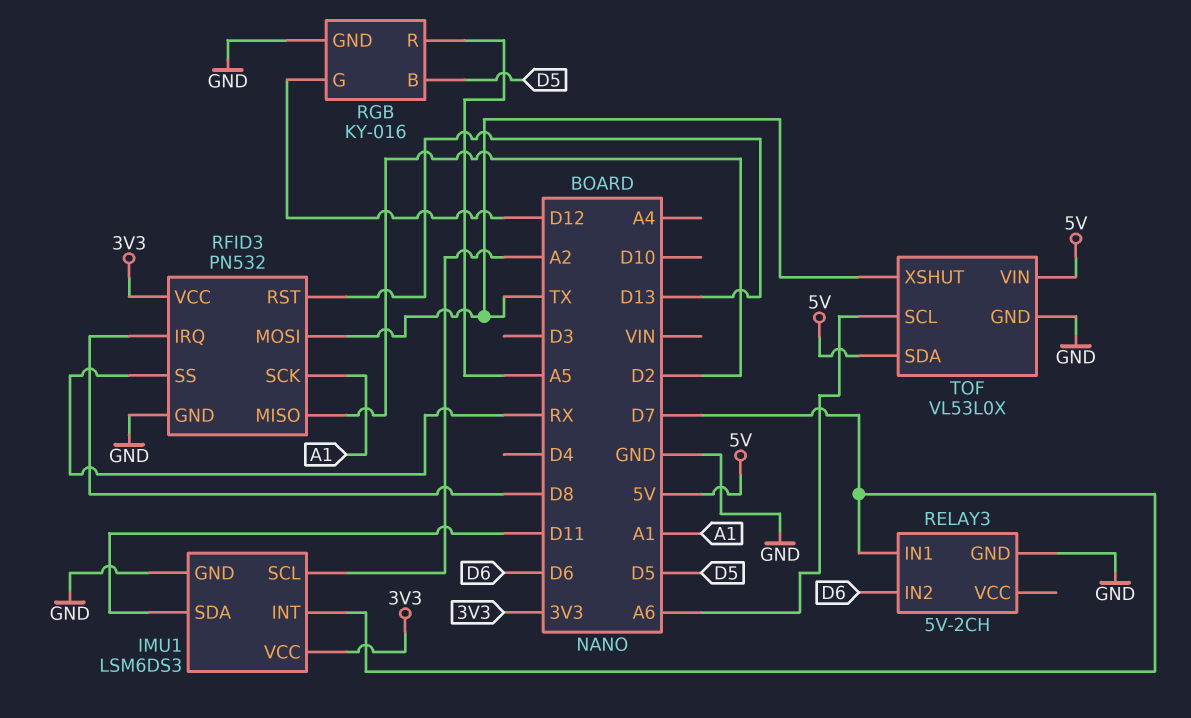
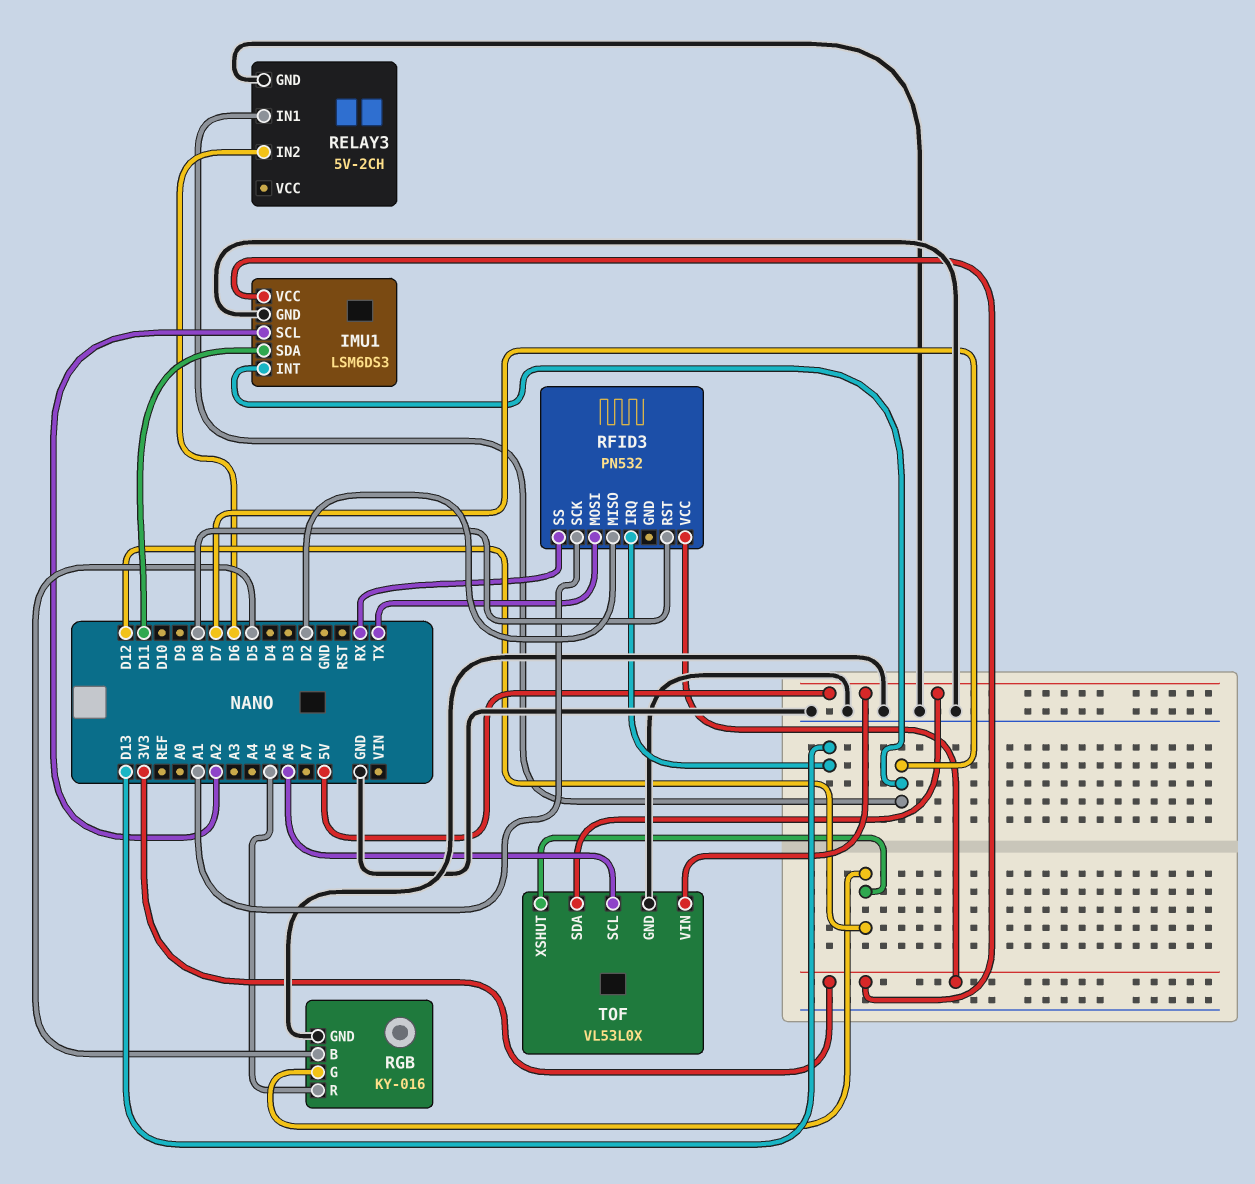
RFID3 pin GND: GND -> none
RFID3 pin IRQ: D8 -> D13
RFID3 pin RST: D13 -> D8
TOF pin XSHUT: TX -> D12

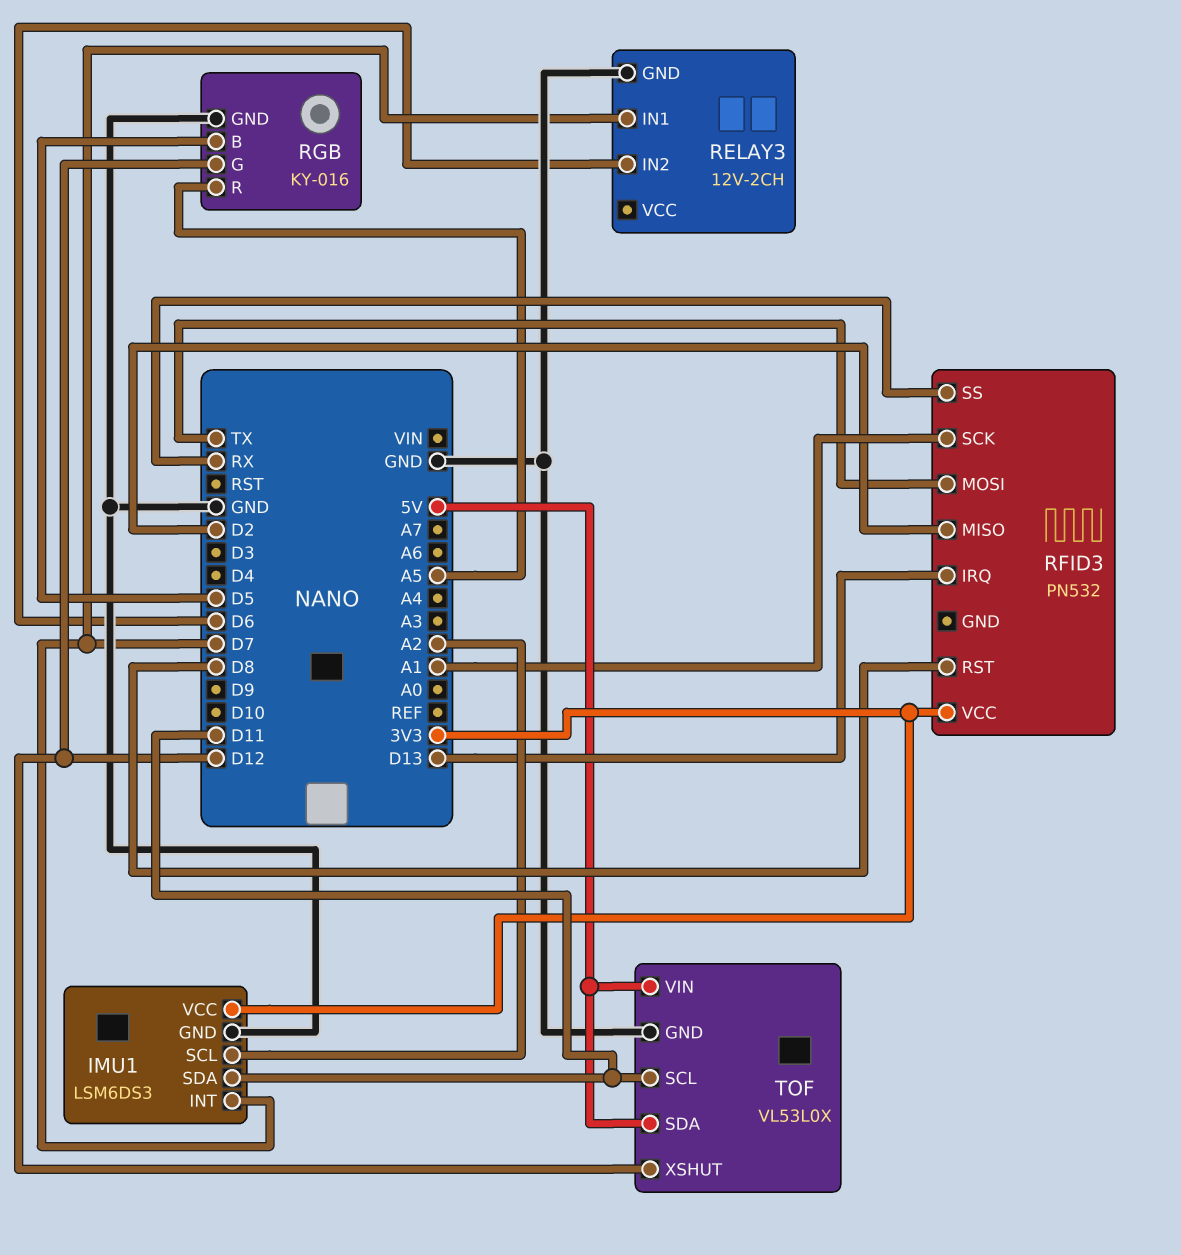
RELAY3: 5V-2CH -> 12V-2CH
TOF pin SCL: A6 -> D11

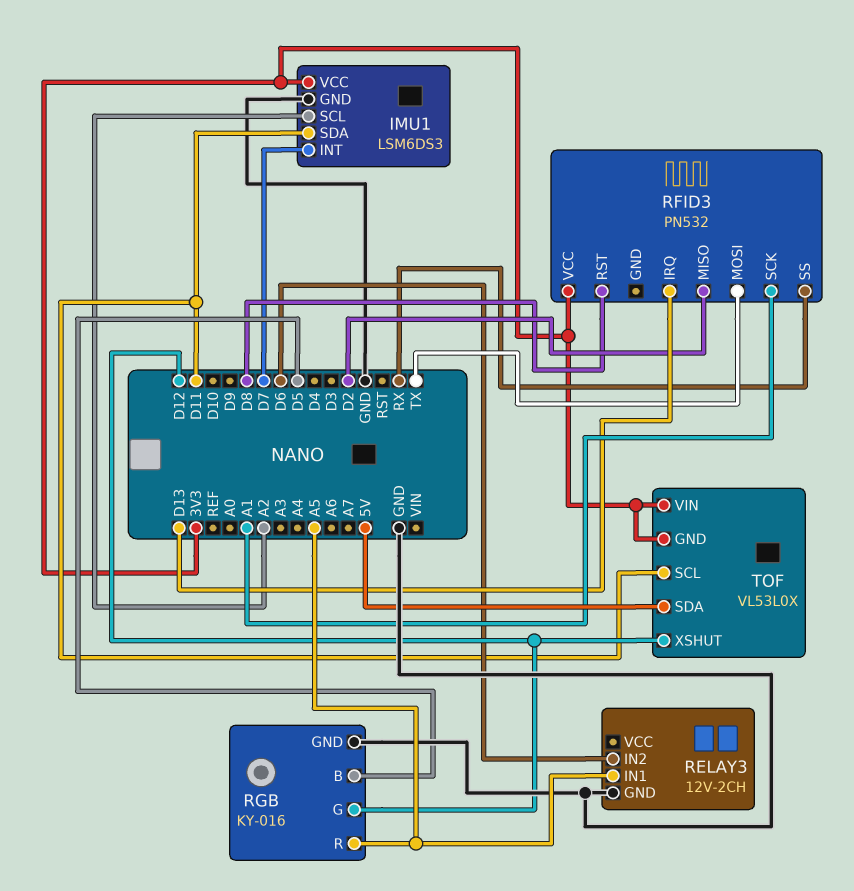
RELAY3 pin IN1: D7 -> A5
TOF pin GND: GND -> 3V3
TOF pin VIN: 5V -> 3V3

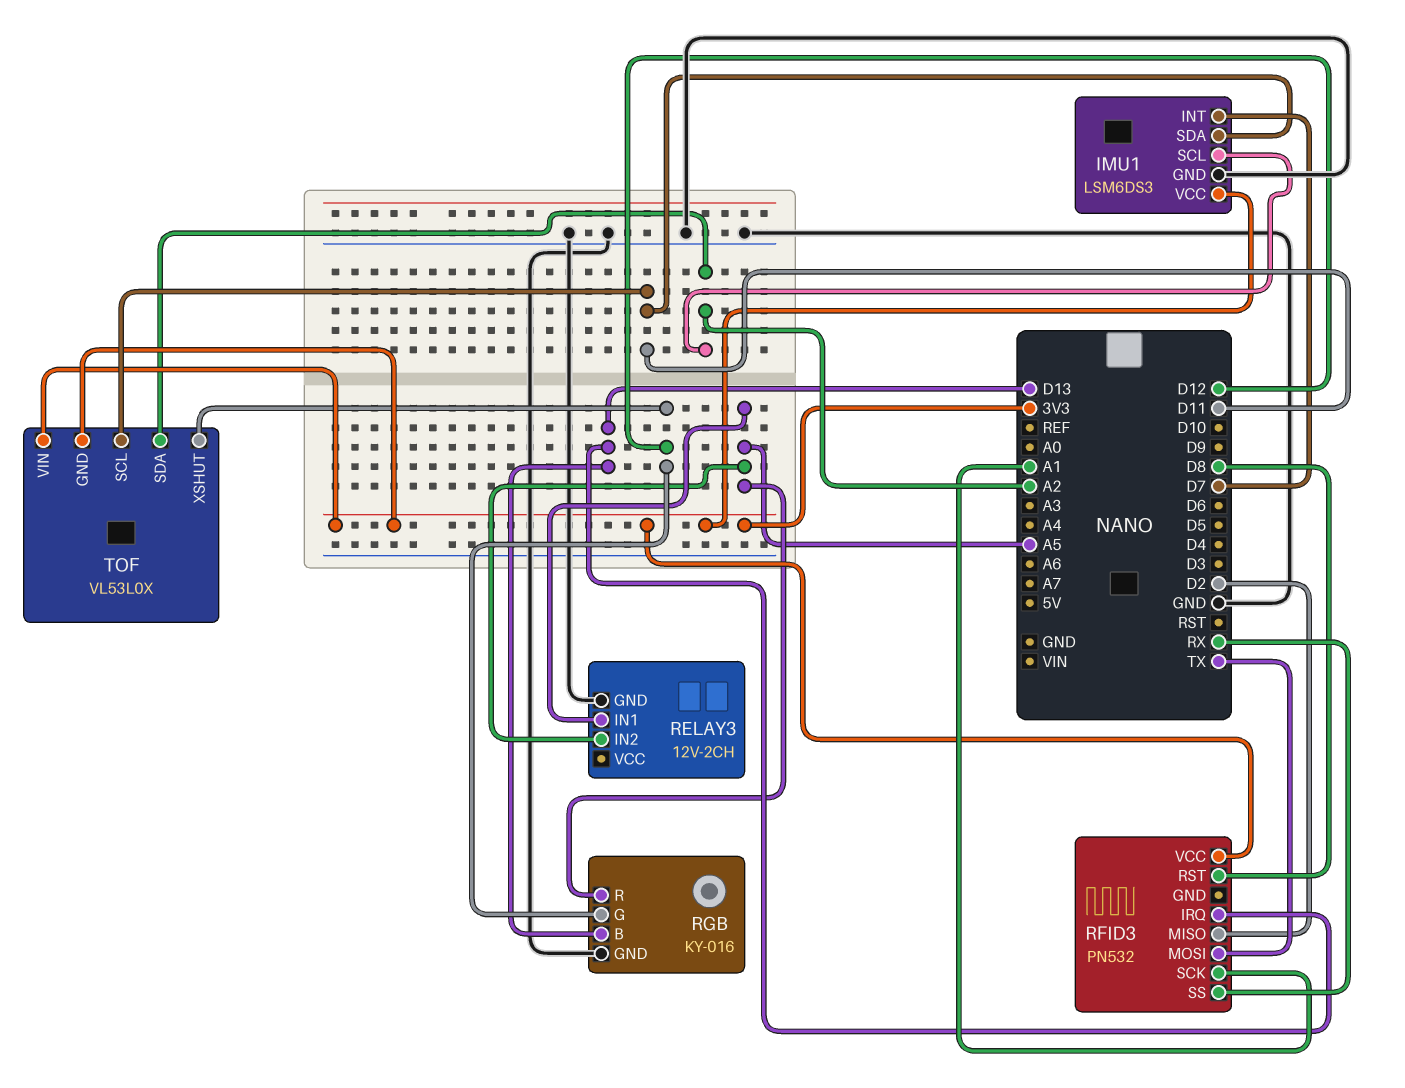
RELAY3 pin IN2: D6 -> A5
RGB pin B: D5 -> D13
TOF pin SDA: 5V -> A2

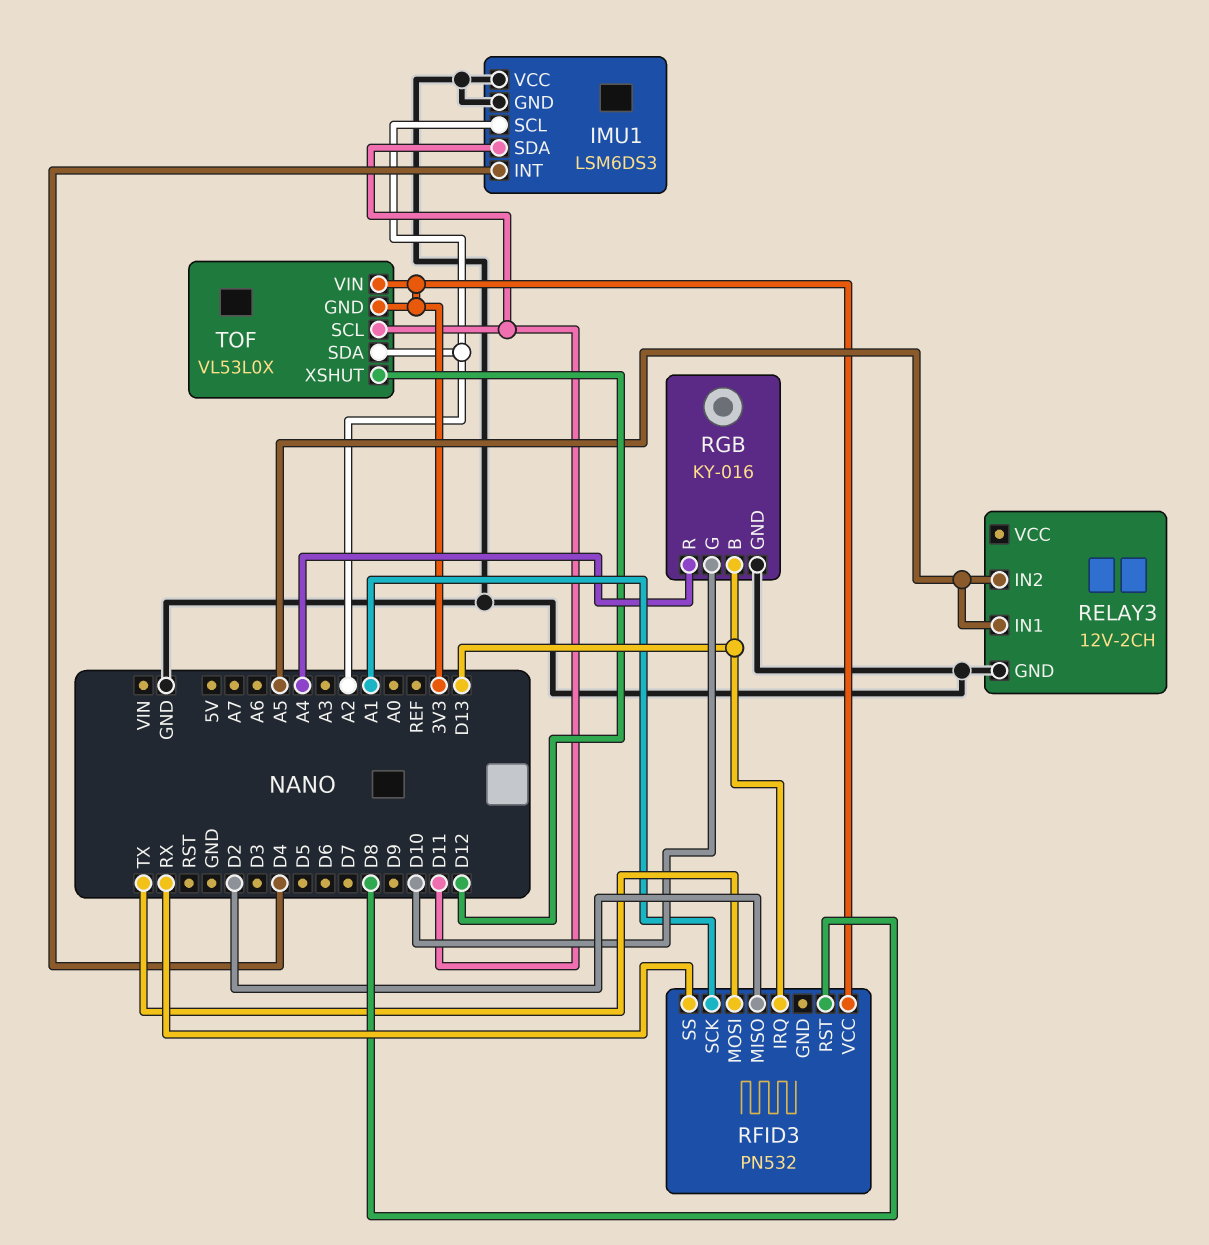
IMU1 pin INT: D7 -> D4
IMU1 pin VCC: 3V3 -> GND
RGB pin G: D12 -> D10
RGB pin R: A5 -> A4

